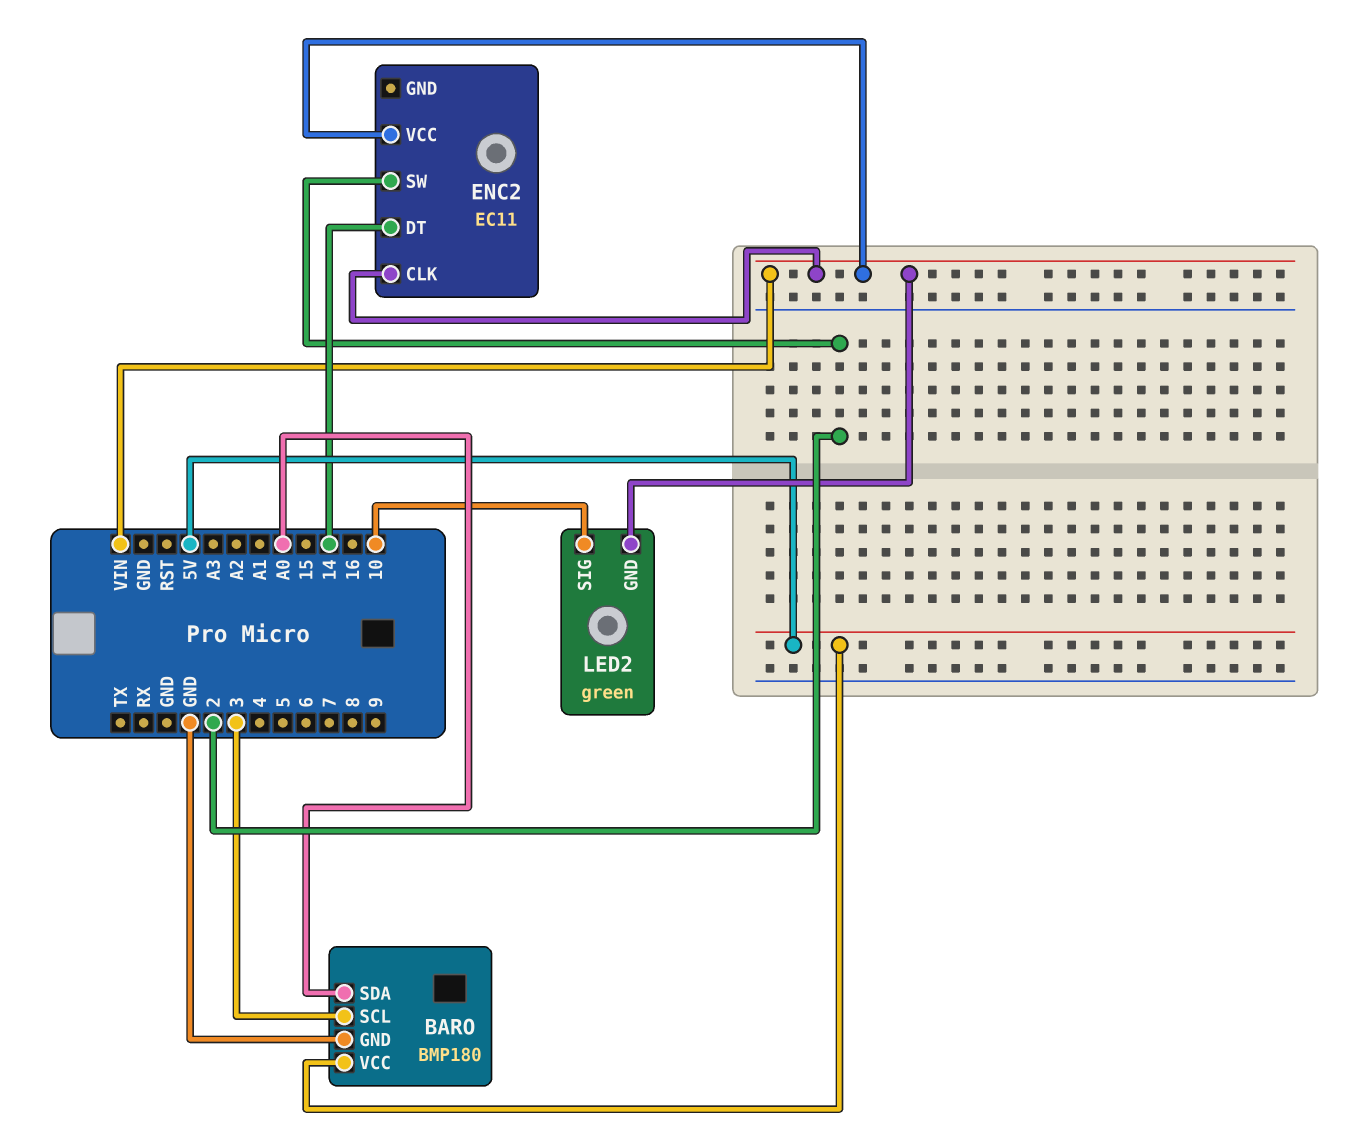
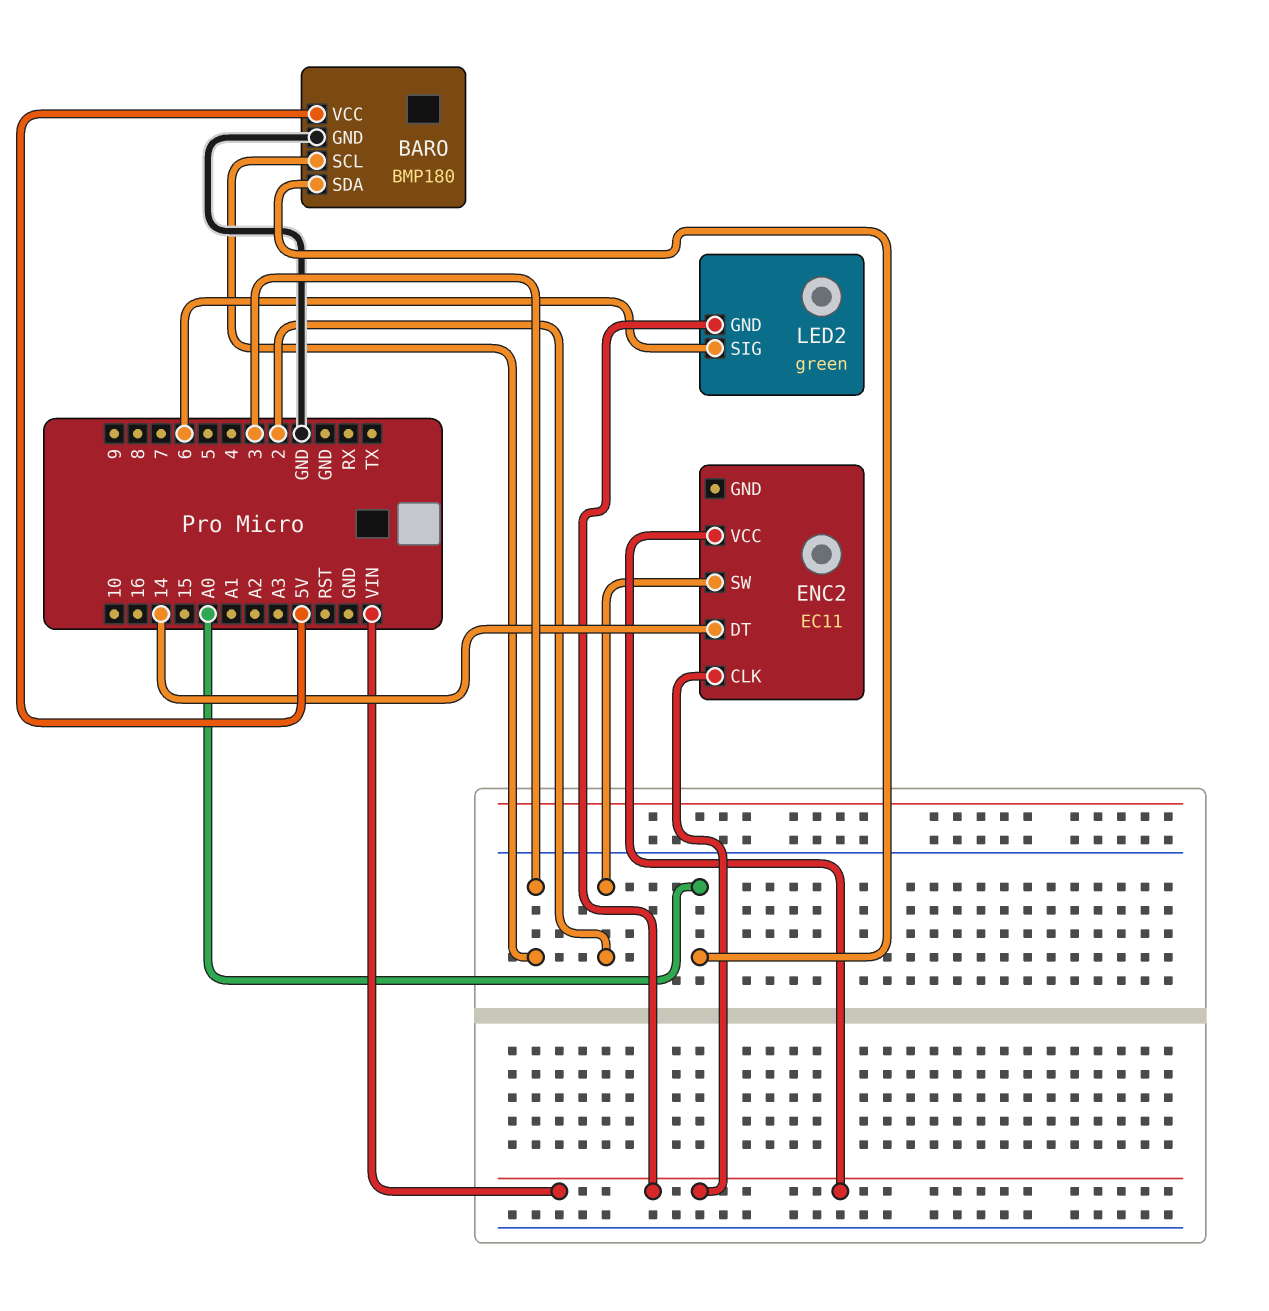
LED2 pin SIG: 10 -> 6

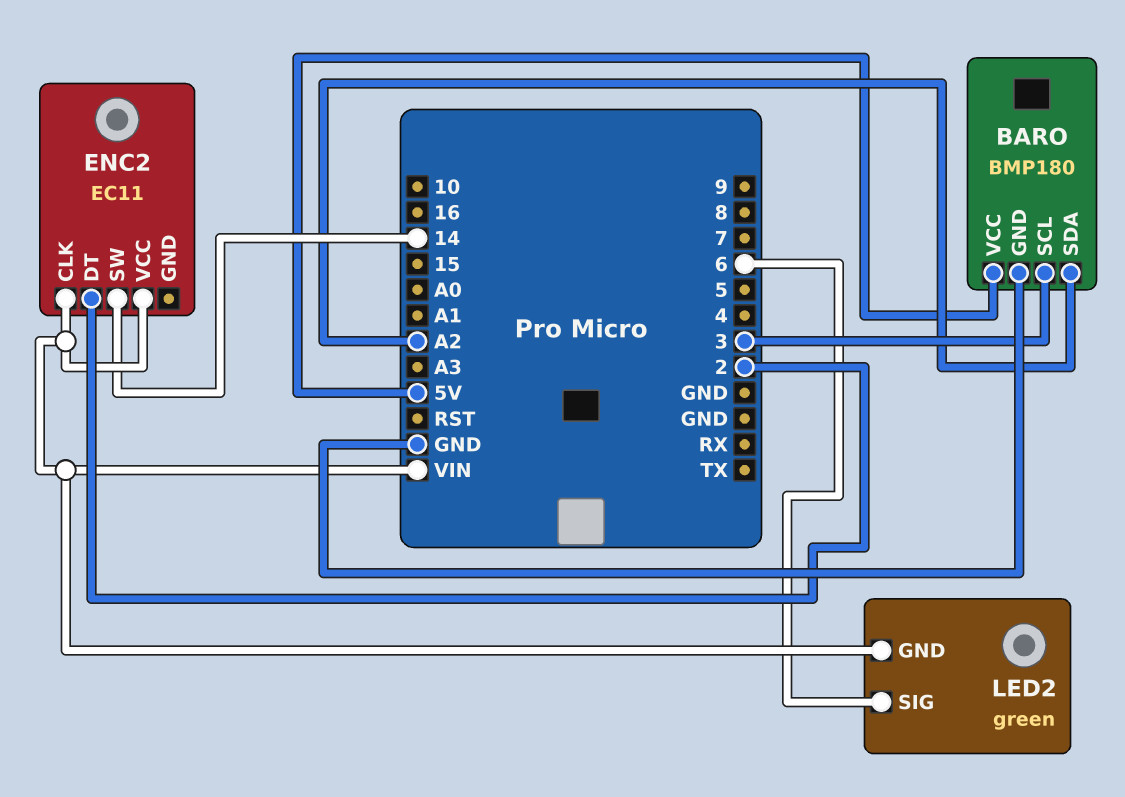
BARO pin SDA: A0 -> A2
ENC2 pin DT: 14 -> 2
ENC2 pin SW: 2 -> 14

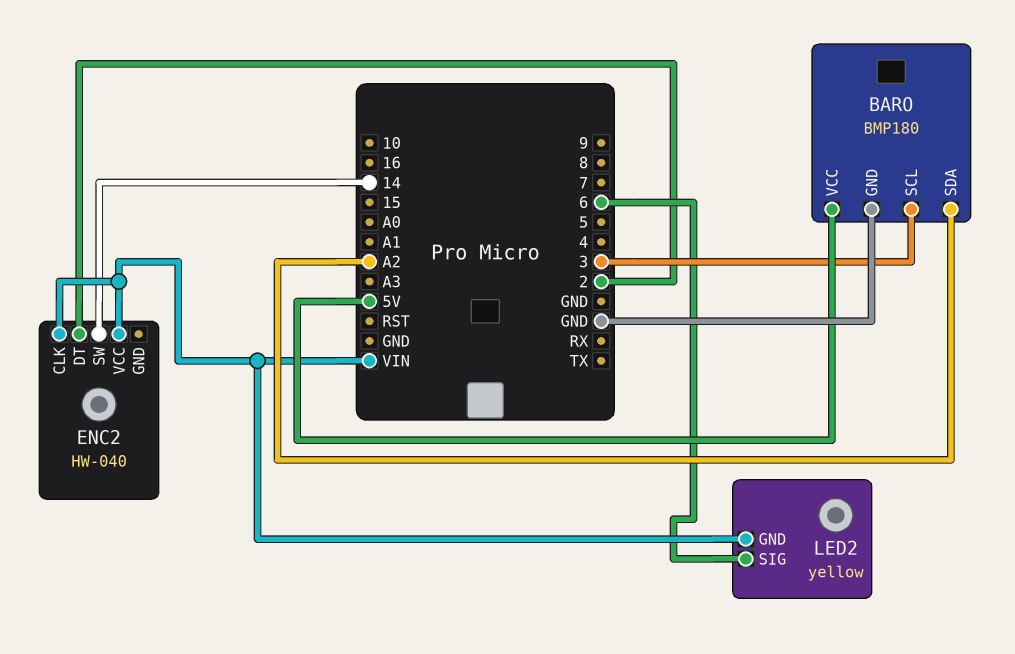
ENC2: EC11 -> HW-040
LED2: green -> yellow

